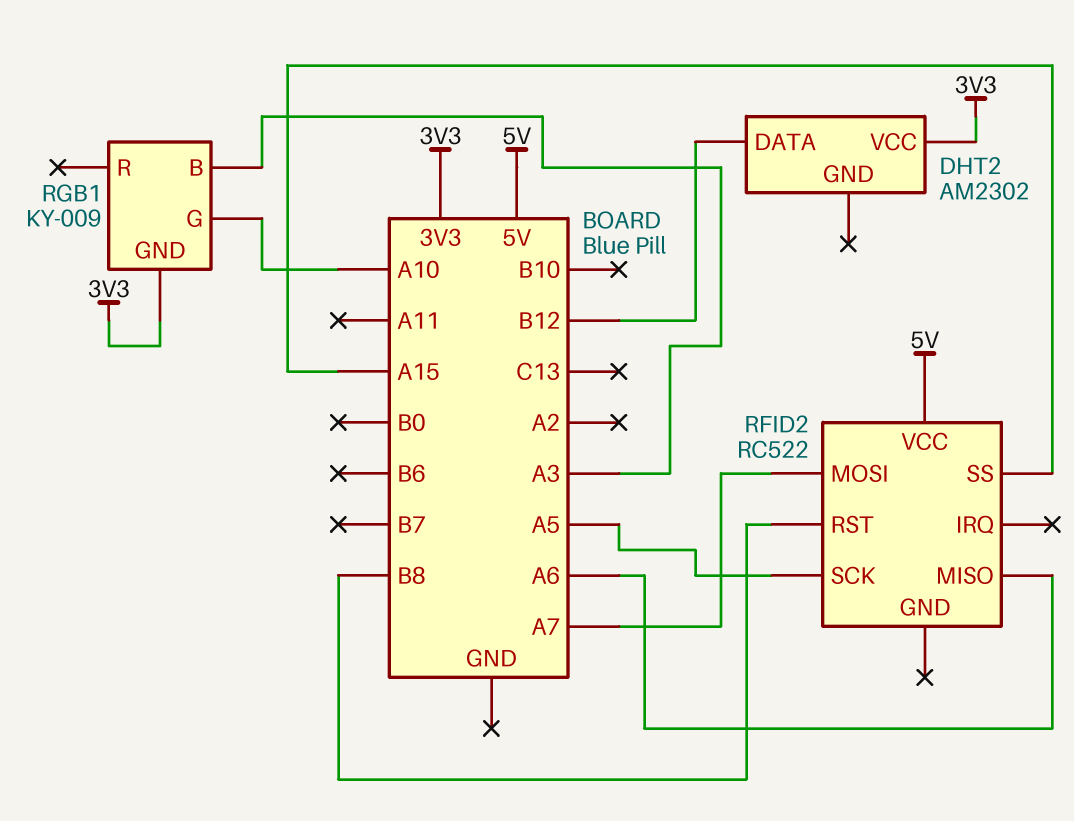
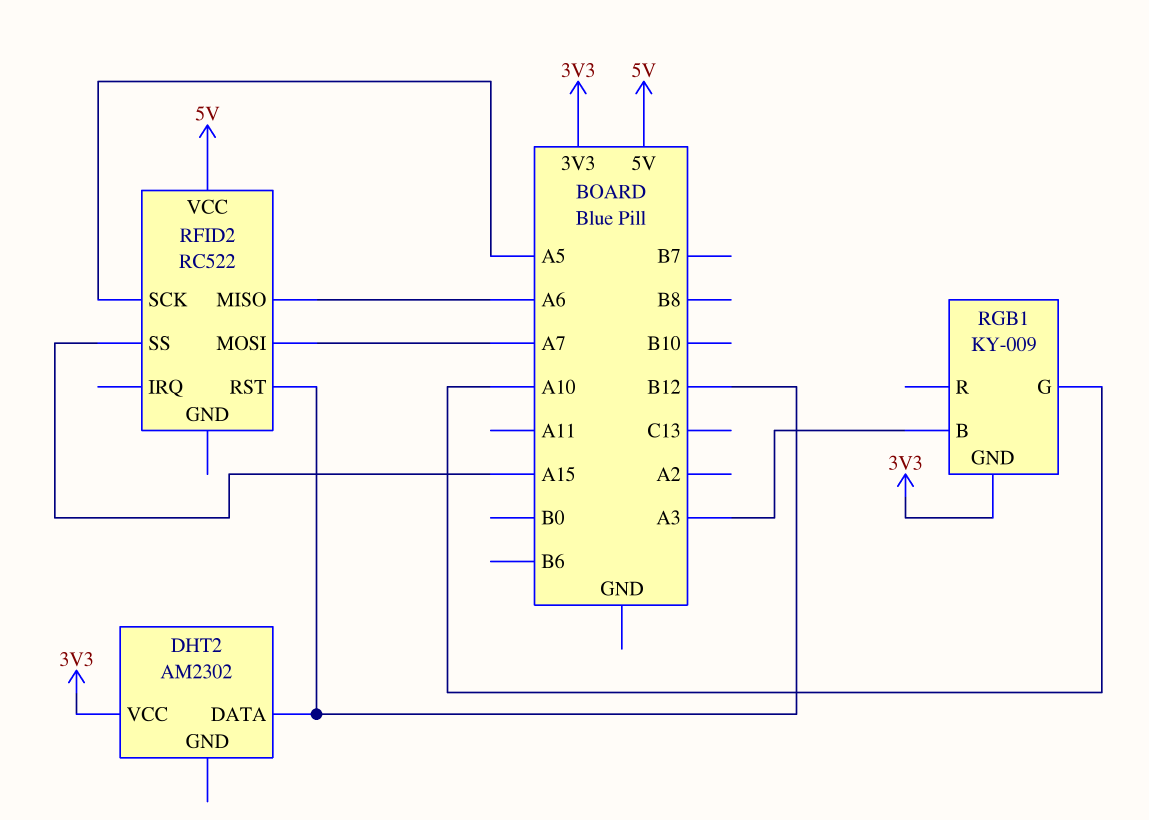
RFID2 pin RST: B8 -> B12

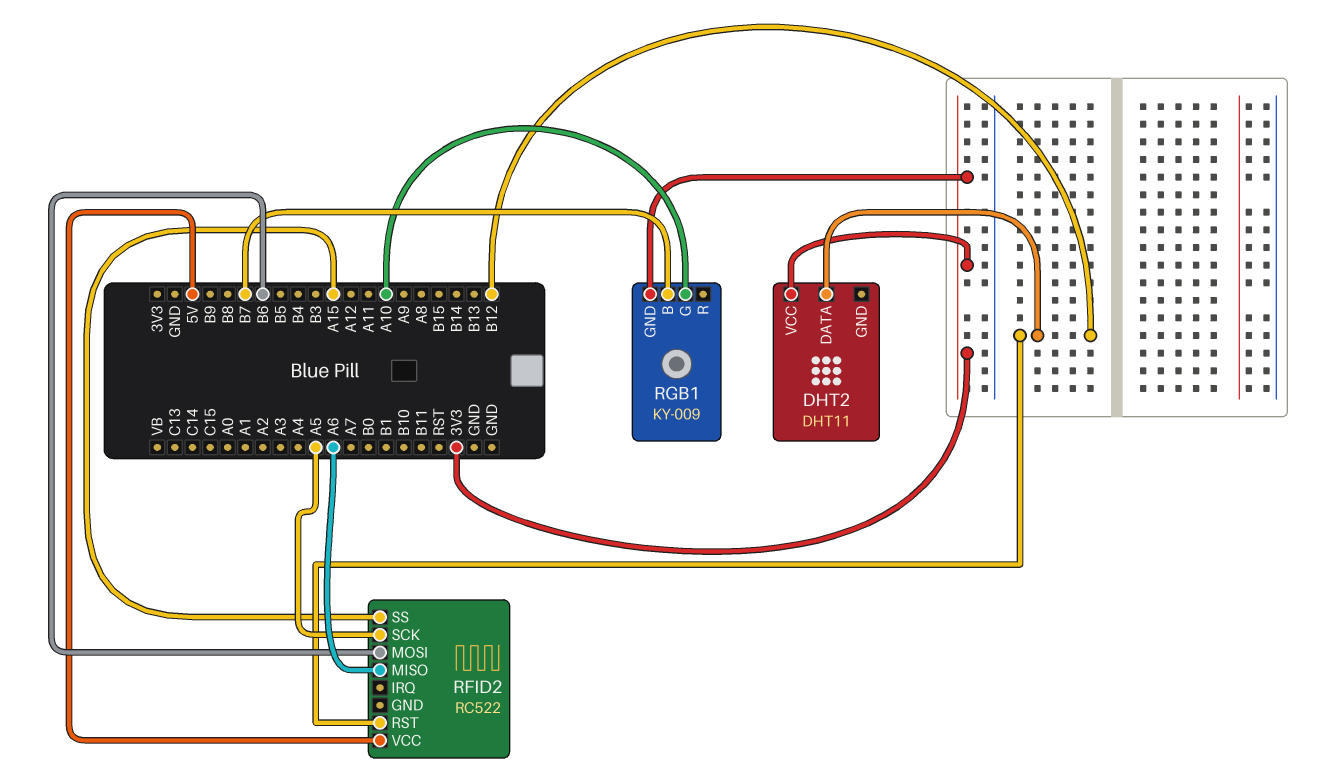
DHT2: AM2302 -> DHT11
RFID2 pin MOSI: A7 -> B6
RGB1 pin B: A3 -> B7

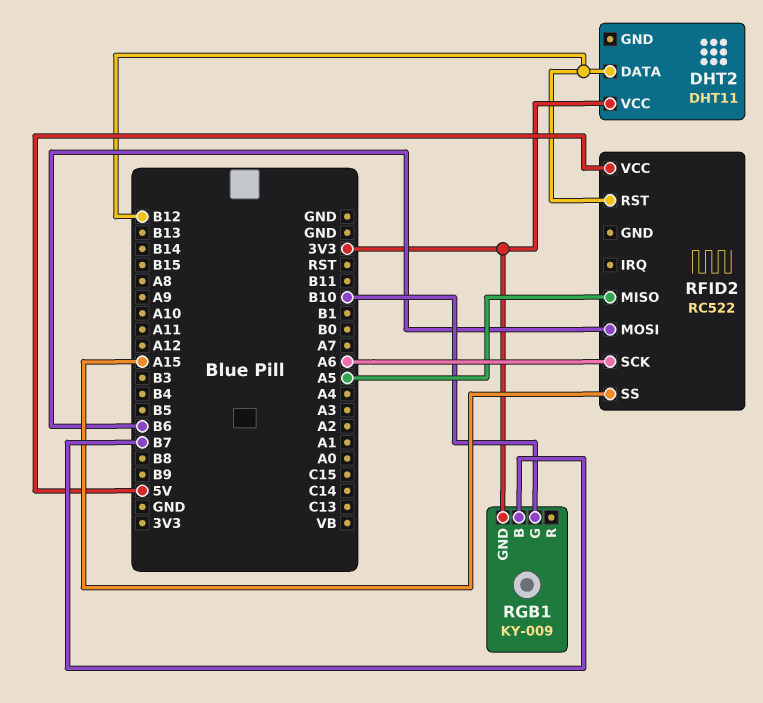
RFID2 pin MISO: A6 -> A5
RFID2 pin SCK: A5 -> A6
RGB1 pin G: A10 -> B10

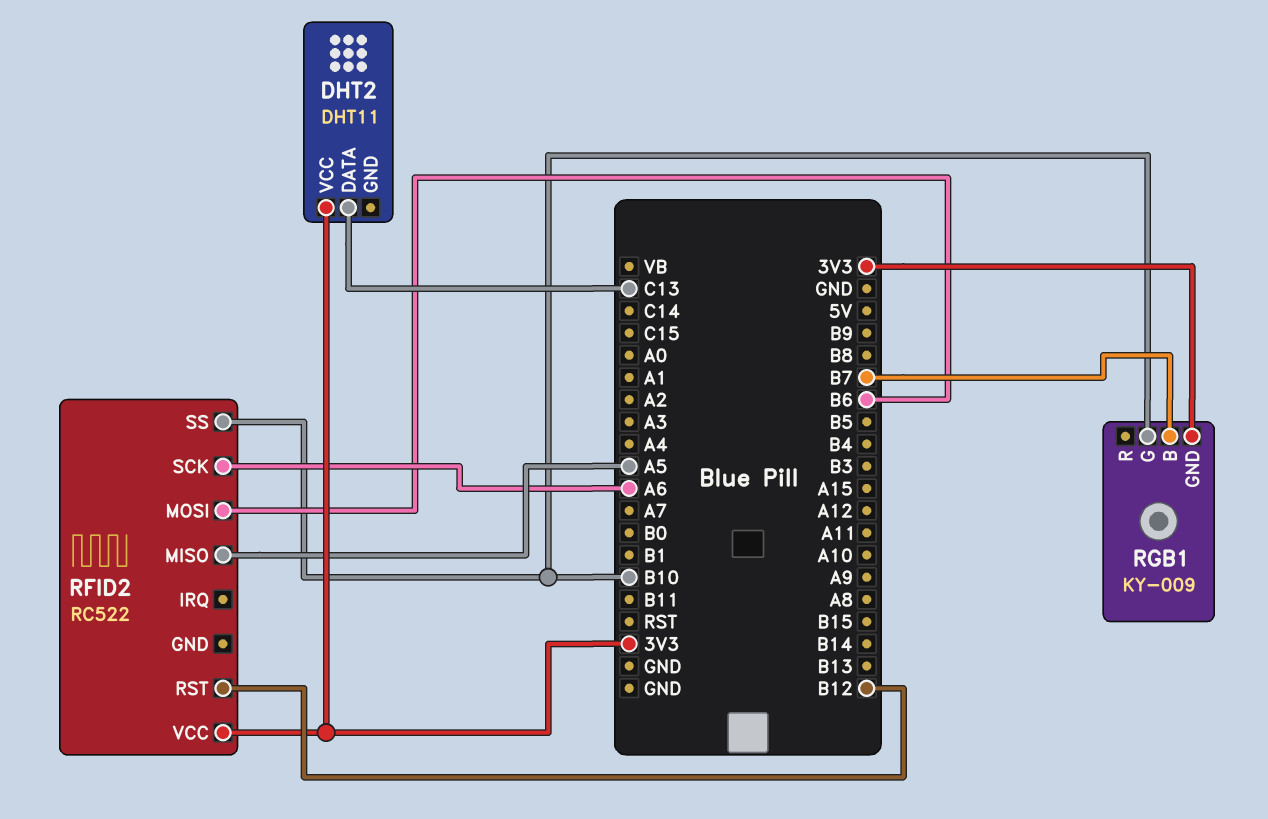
DHT2 pin DATA: B12 -> C13
RFID2 pin SS: A15 -> B10
RFID2 pin VCC: 5V -> 3V3

